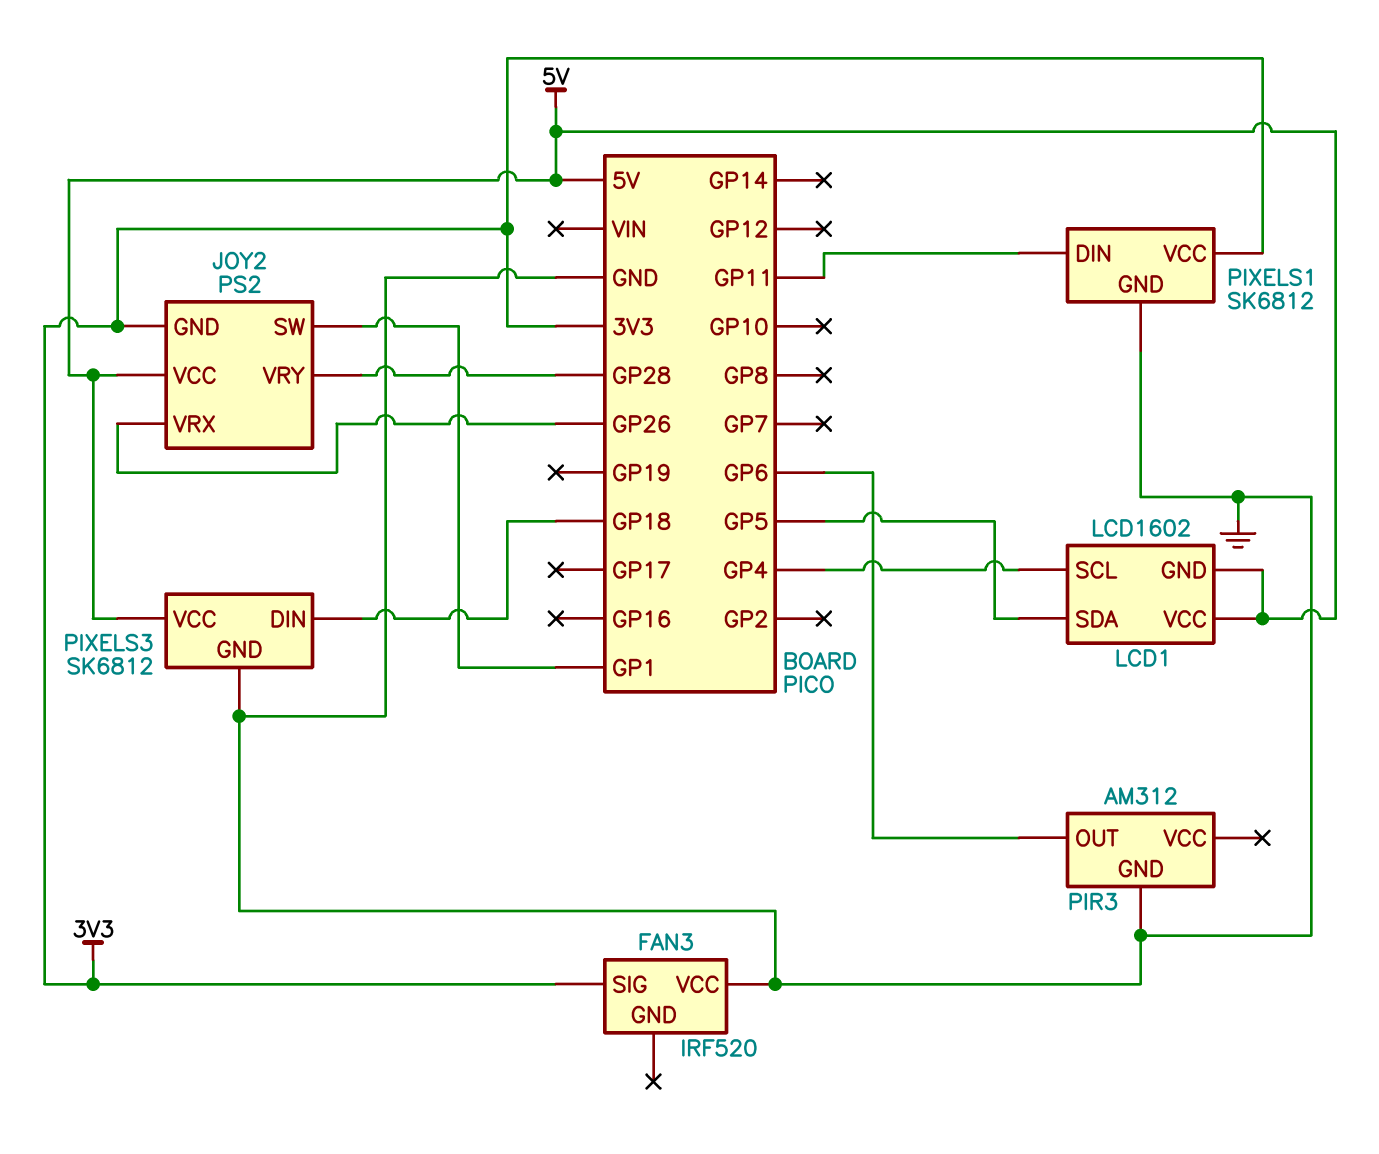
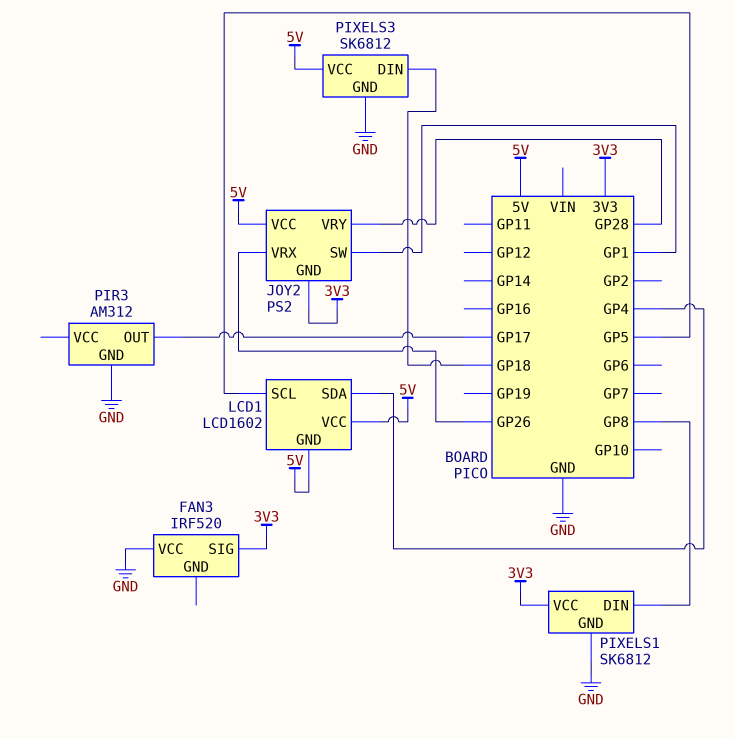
LCD1 pin SCL: GP4 -> GP5
LCD1 pin SDA: GP5 -> GP4
PIR3 pin OUT: GP6 -> GP17
PIXELS1 pin DIN: GP11 -> GP8

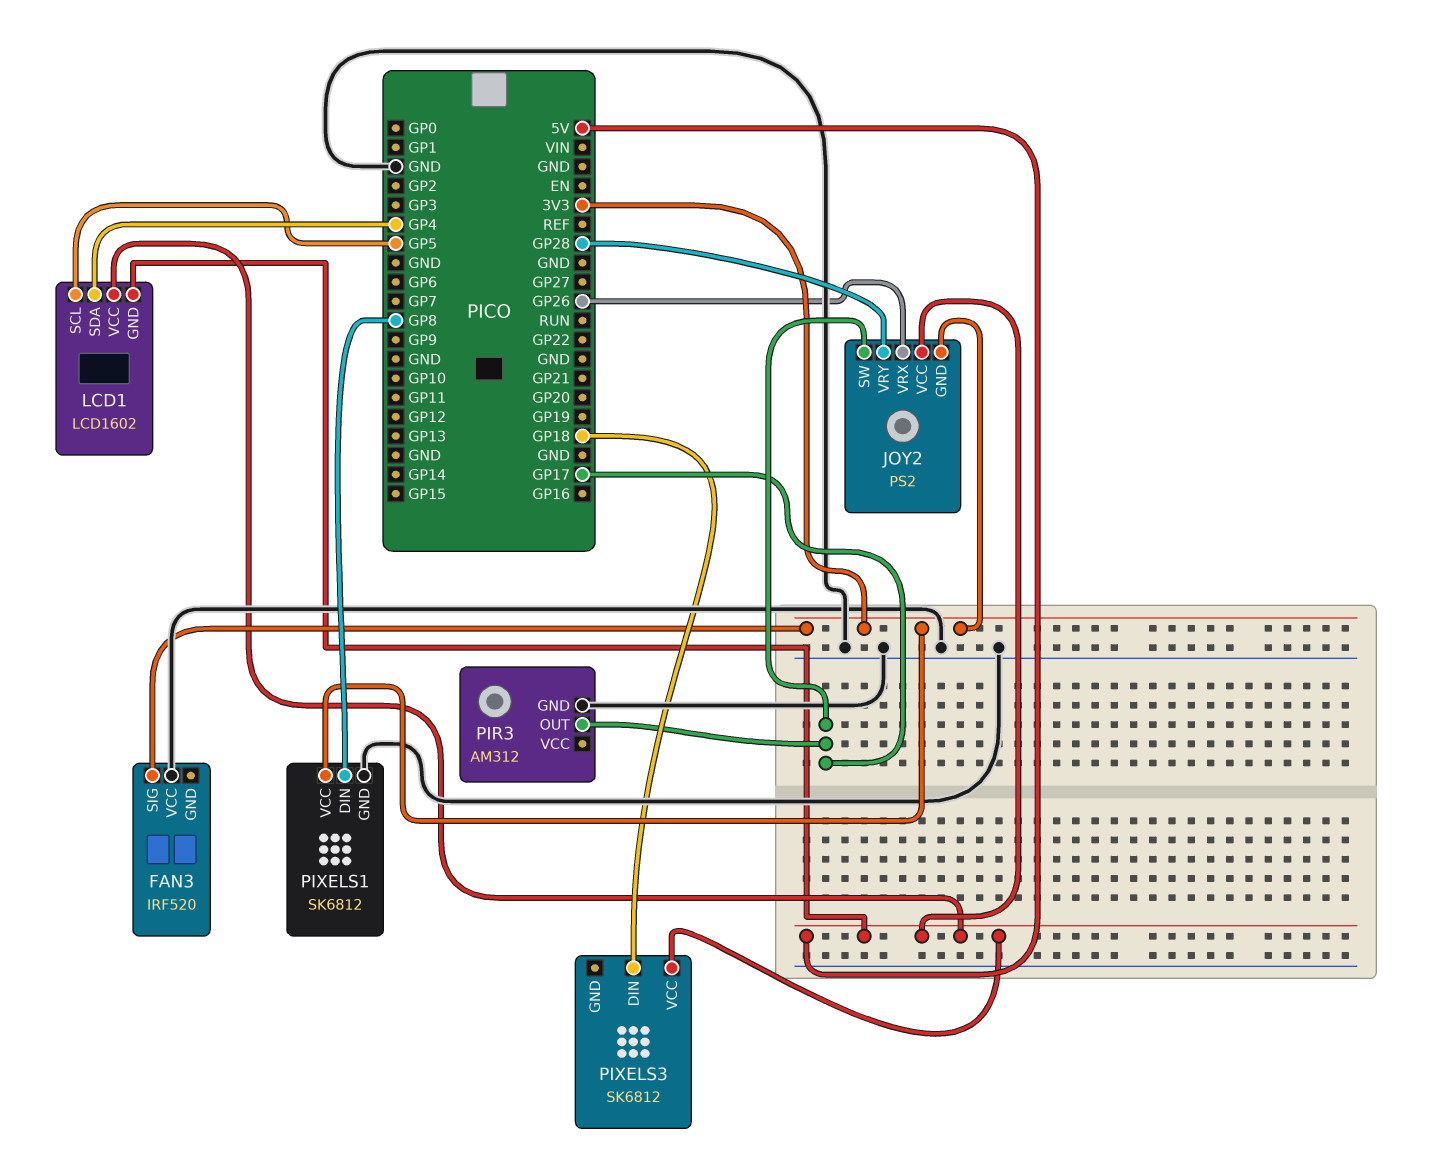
JOY2 pin SW: GP1 -> GP17
PIXELS3 pin GND: GND -> none

